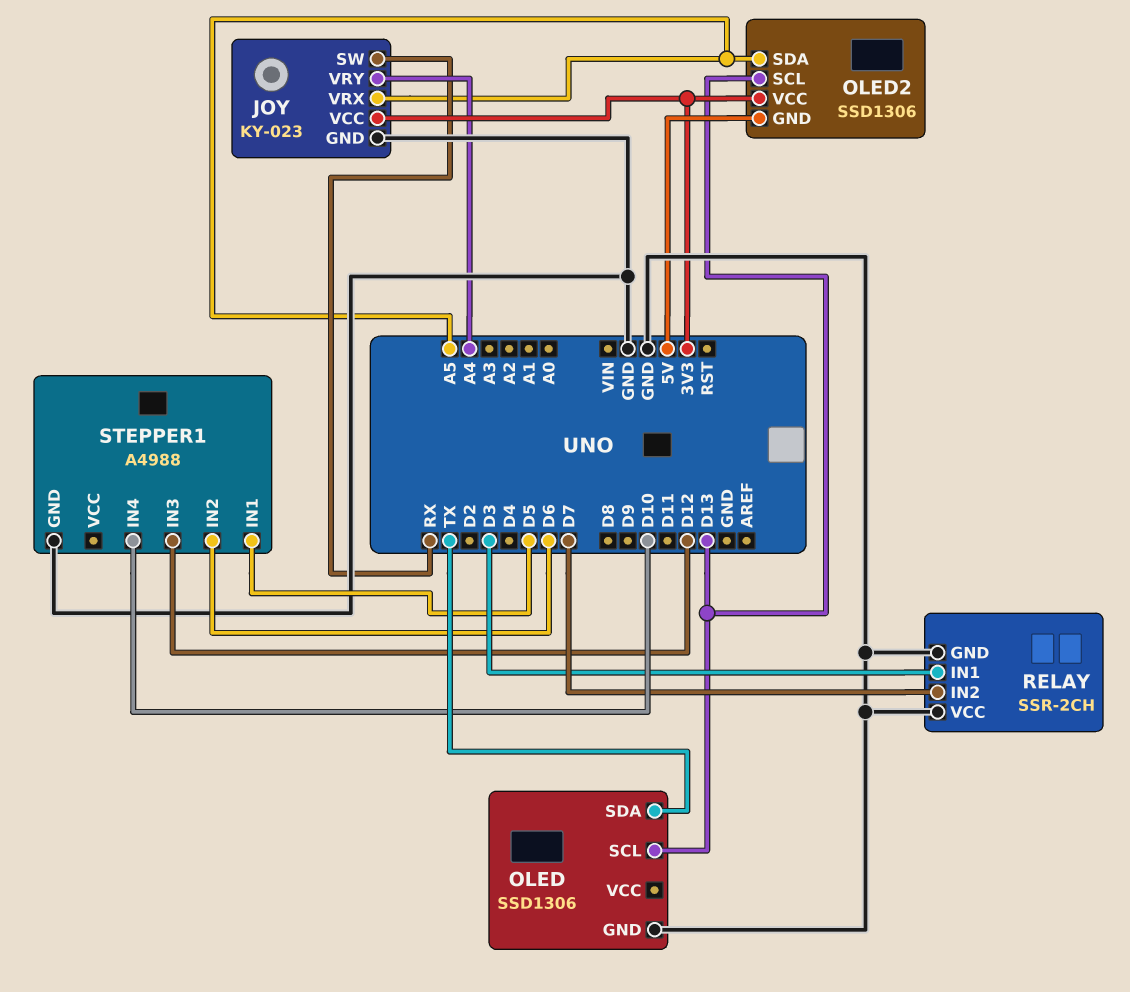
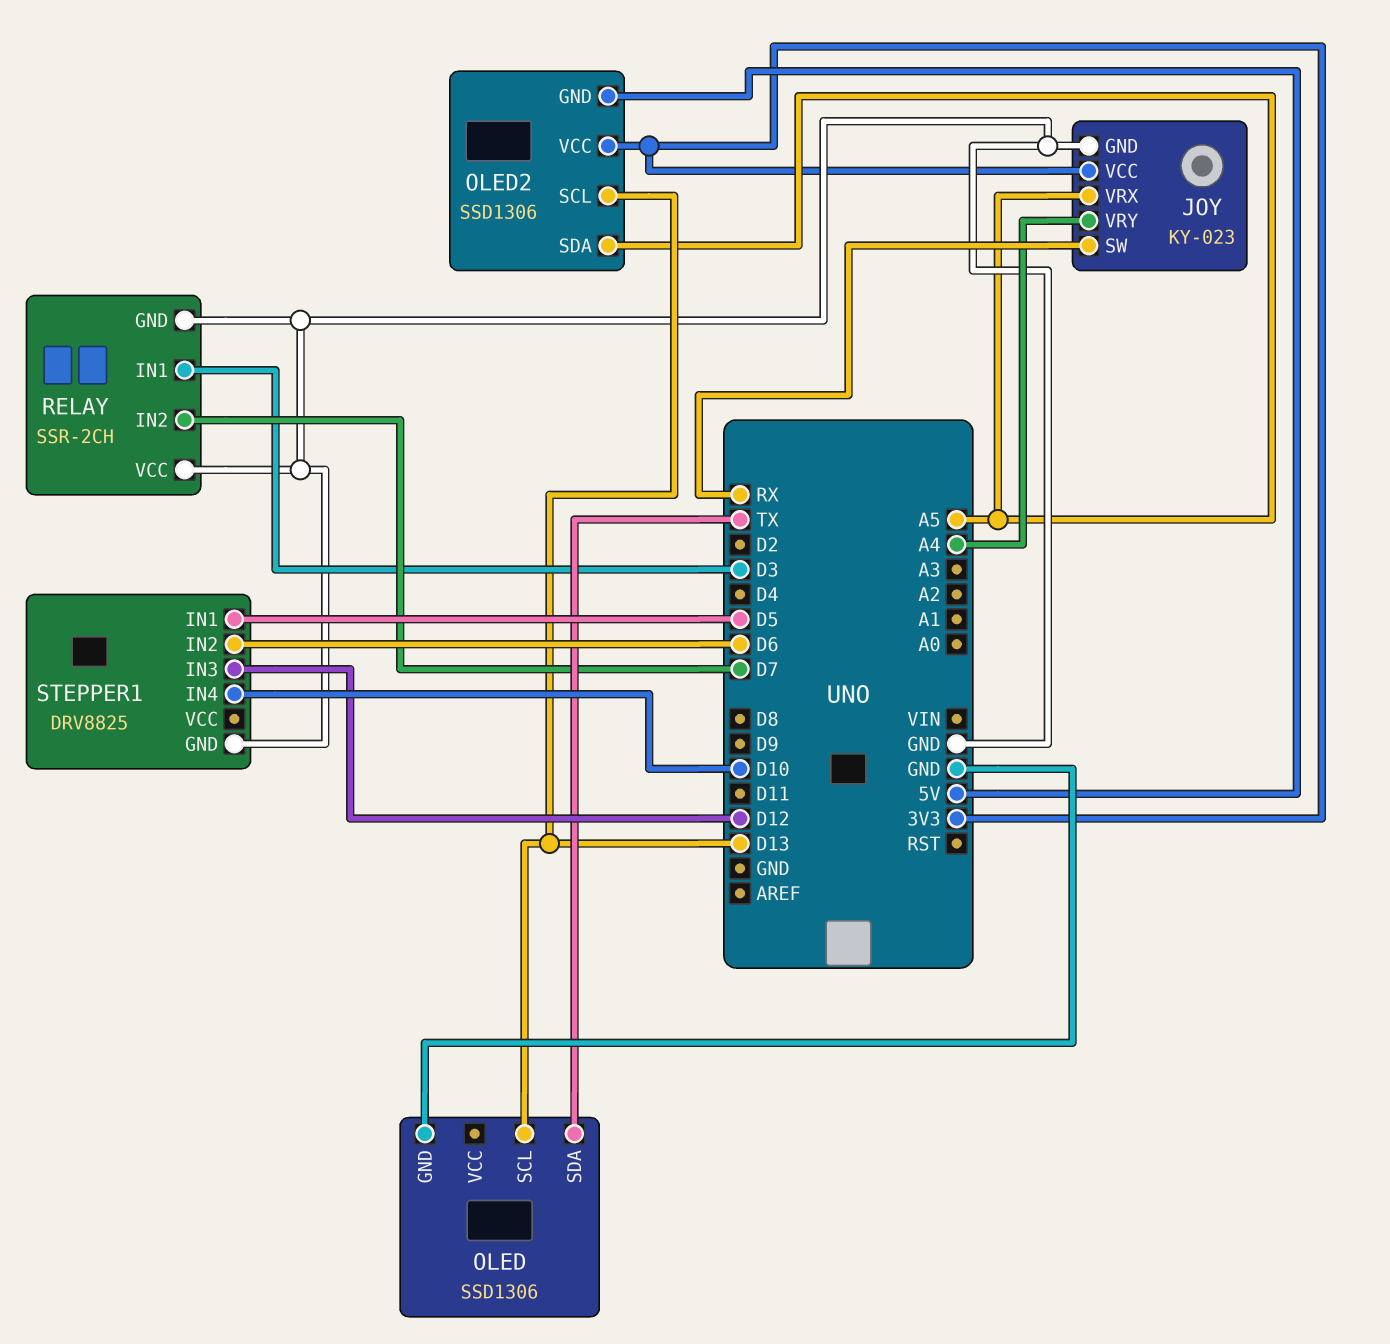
STEPPER1: A4988 -> DRV8825

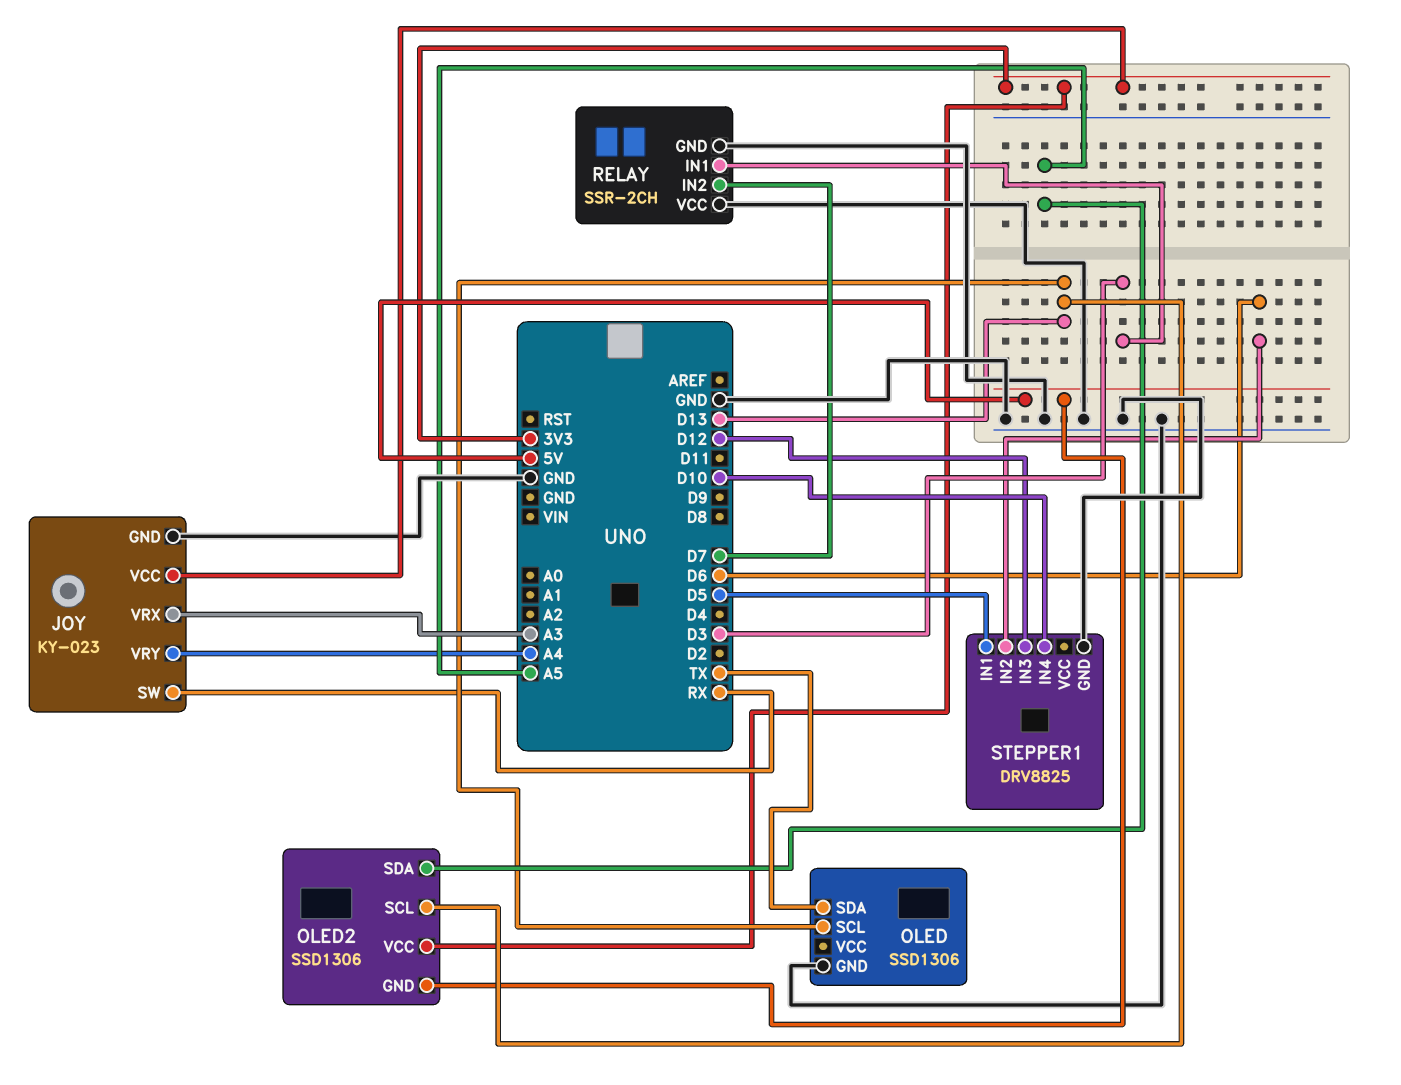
JOY pin VRX: A5 -> A3

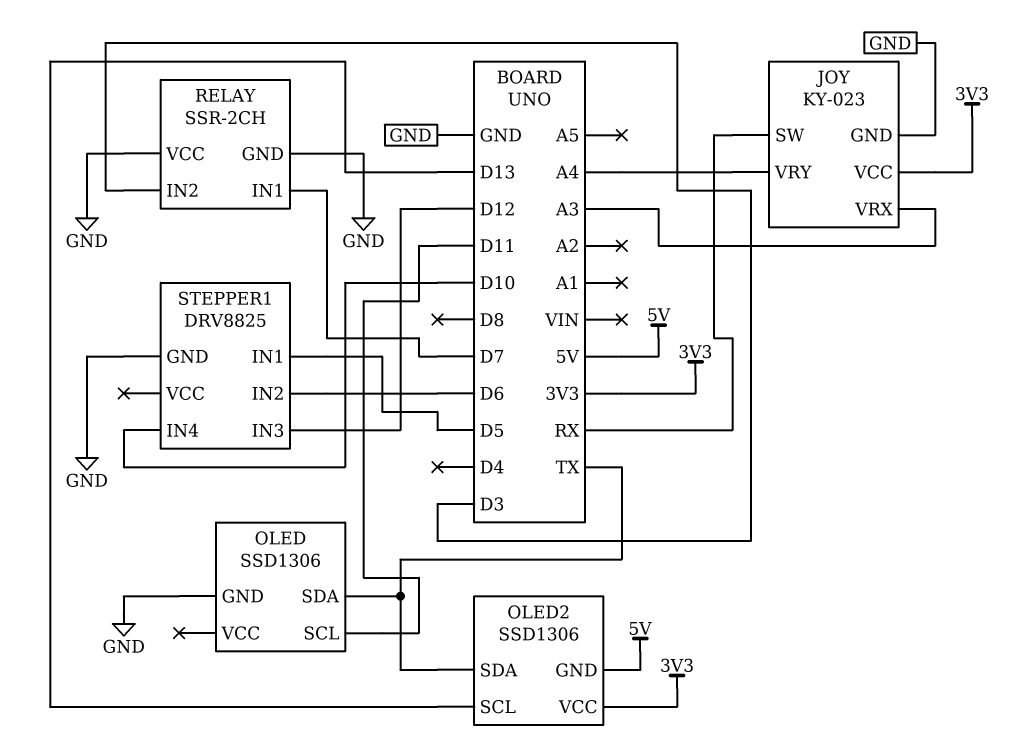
OLED pin SCL: D13 -> D11
OLED2 pin SDA: A5 -> TX
RELAY pin IN1: D3 -> D7
RELAY pin IN2: D7 -> D3

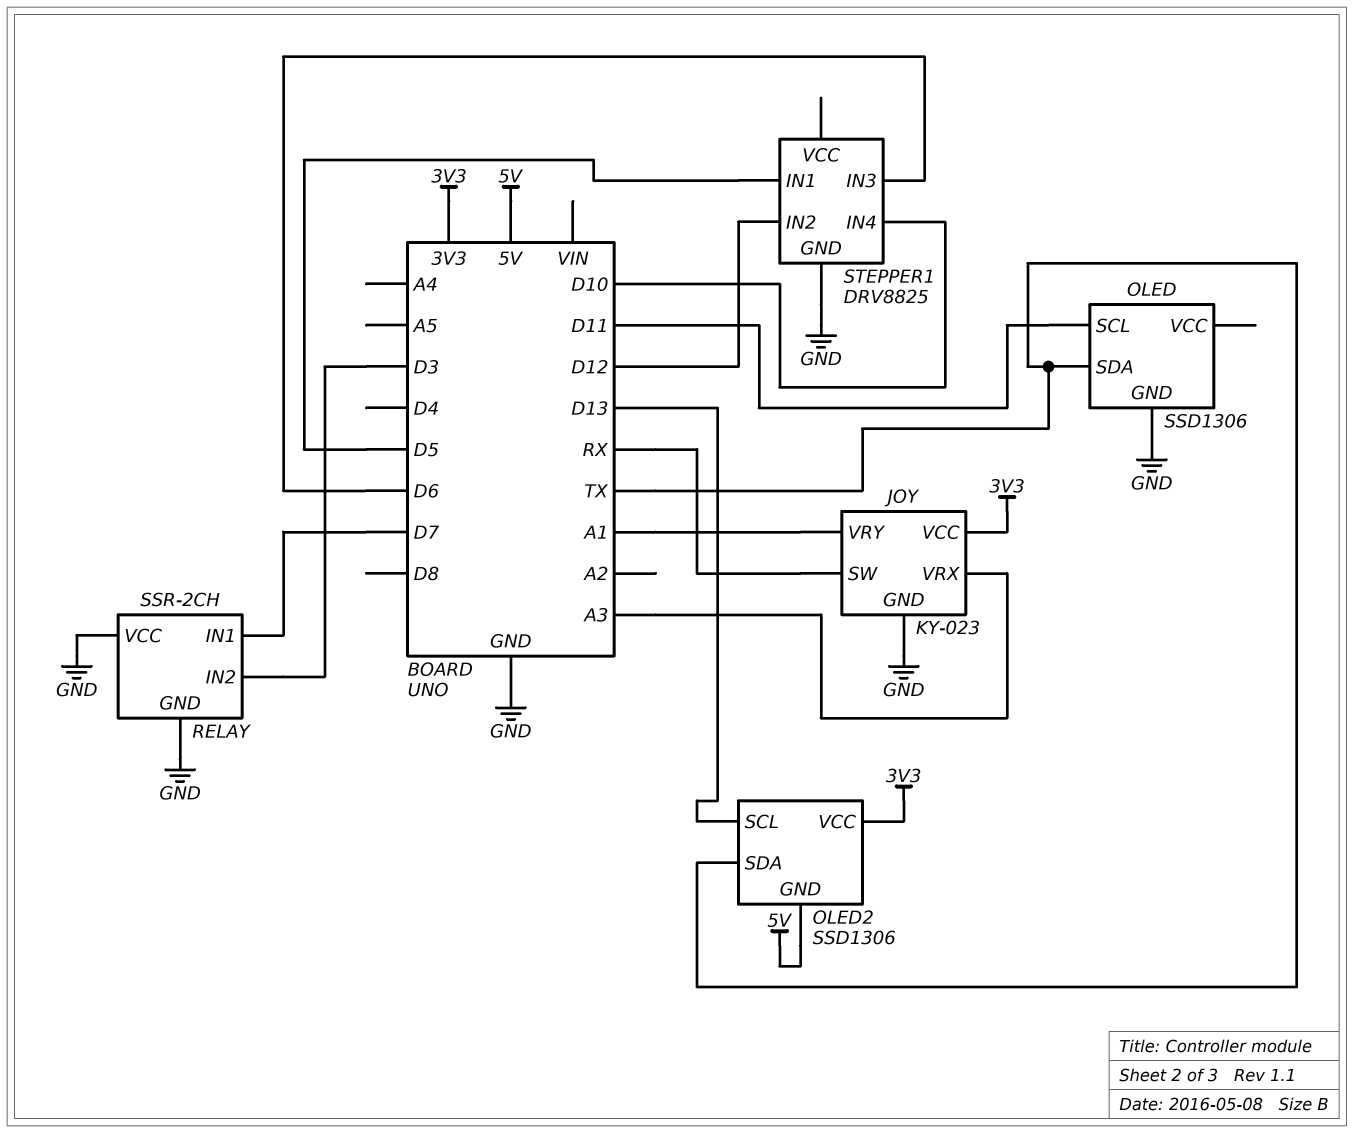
JOY pin VRY: A4 -> A1
STEPPER1 pin IN2: D6 -> D12
STEPPER1 pin IN3: D12 -> D6

